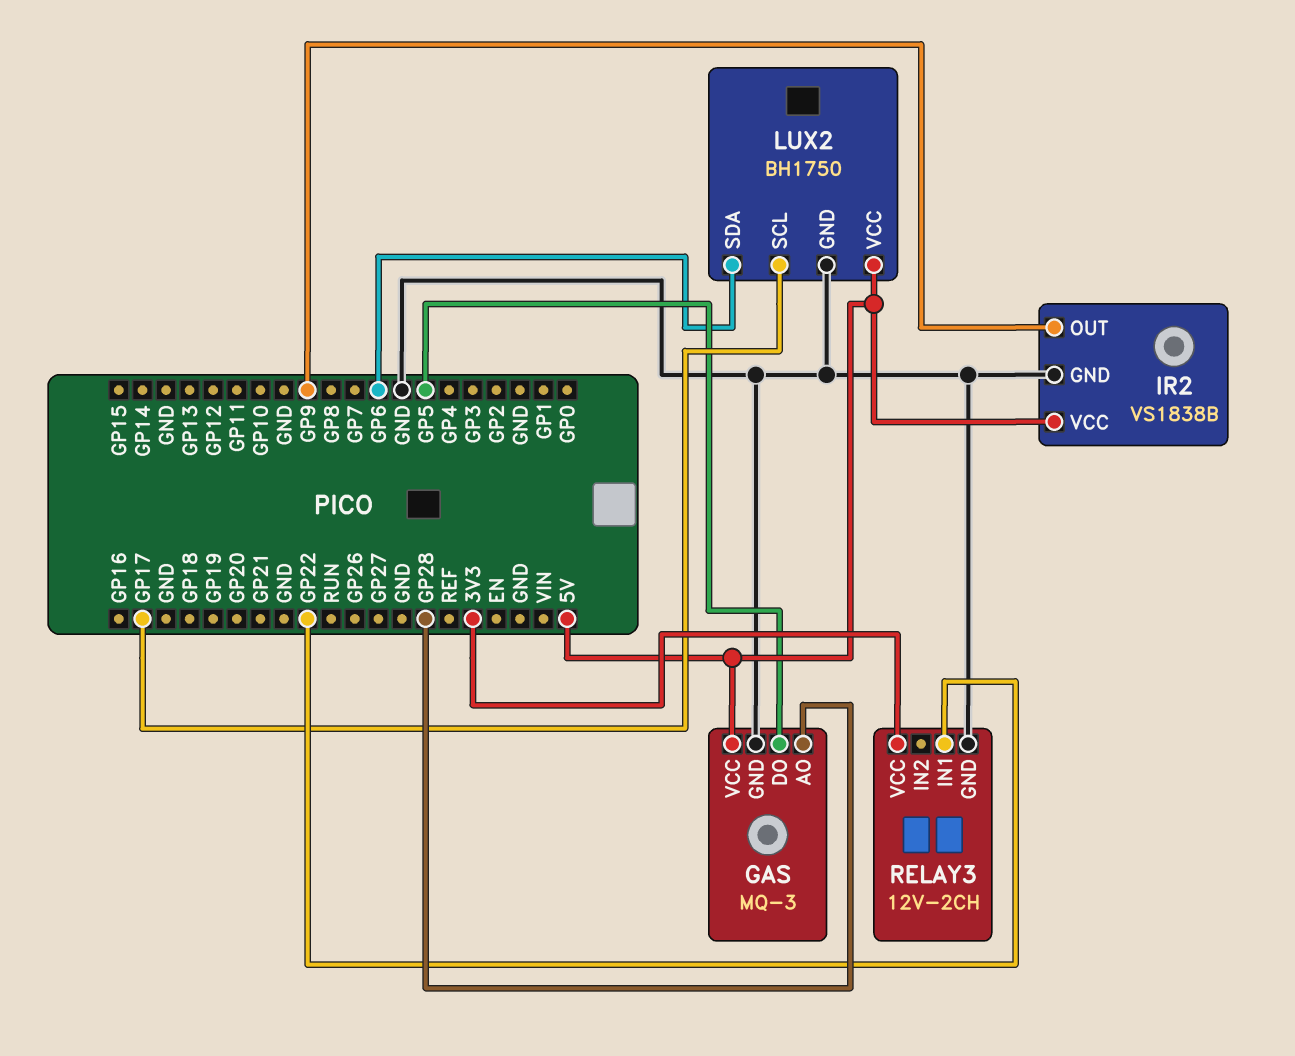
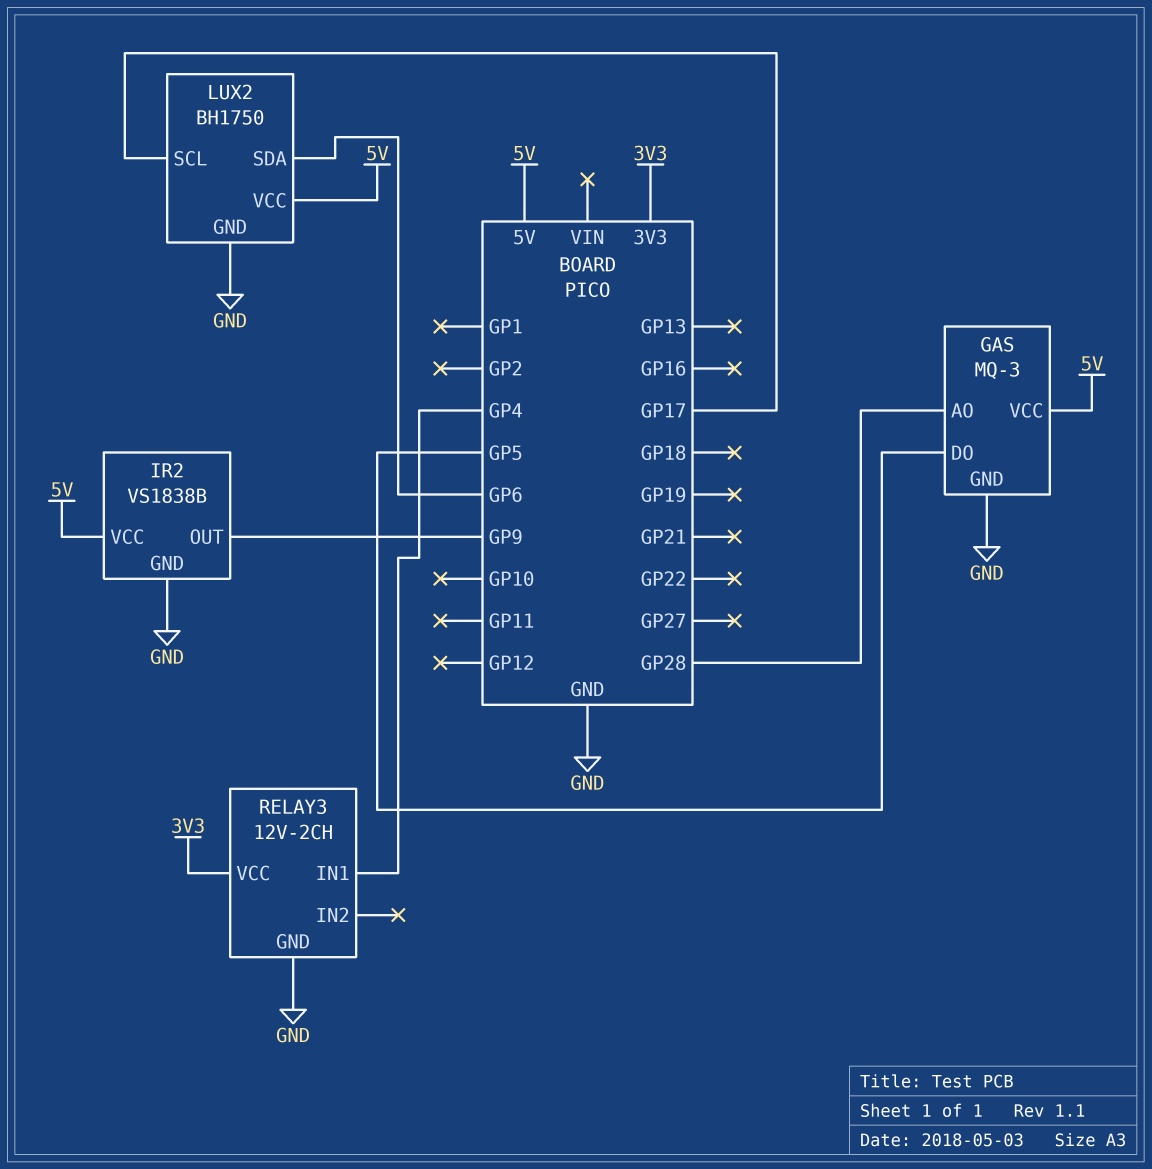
RELAY3 pin IN1: GP22 -> GP4

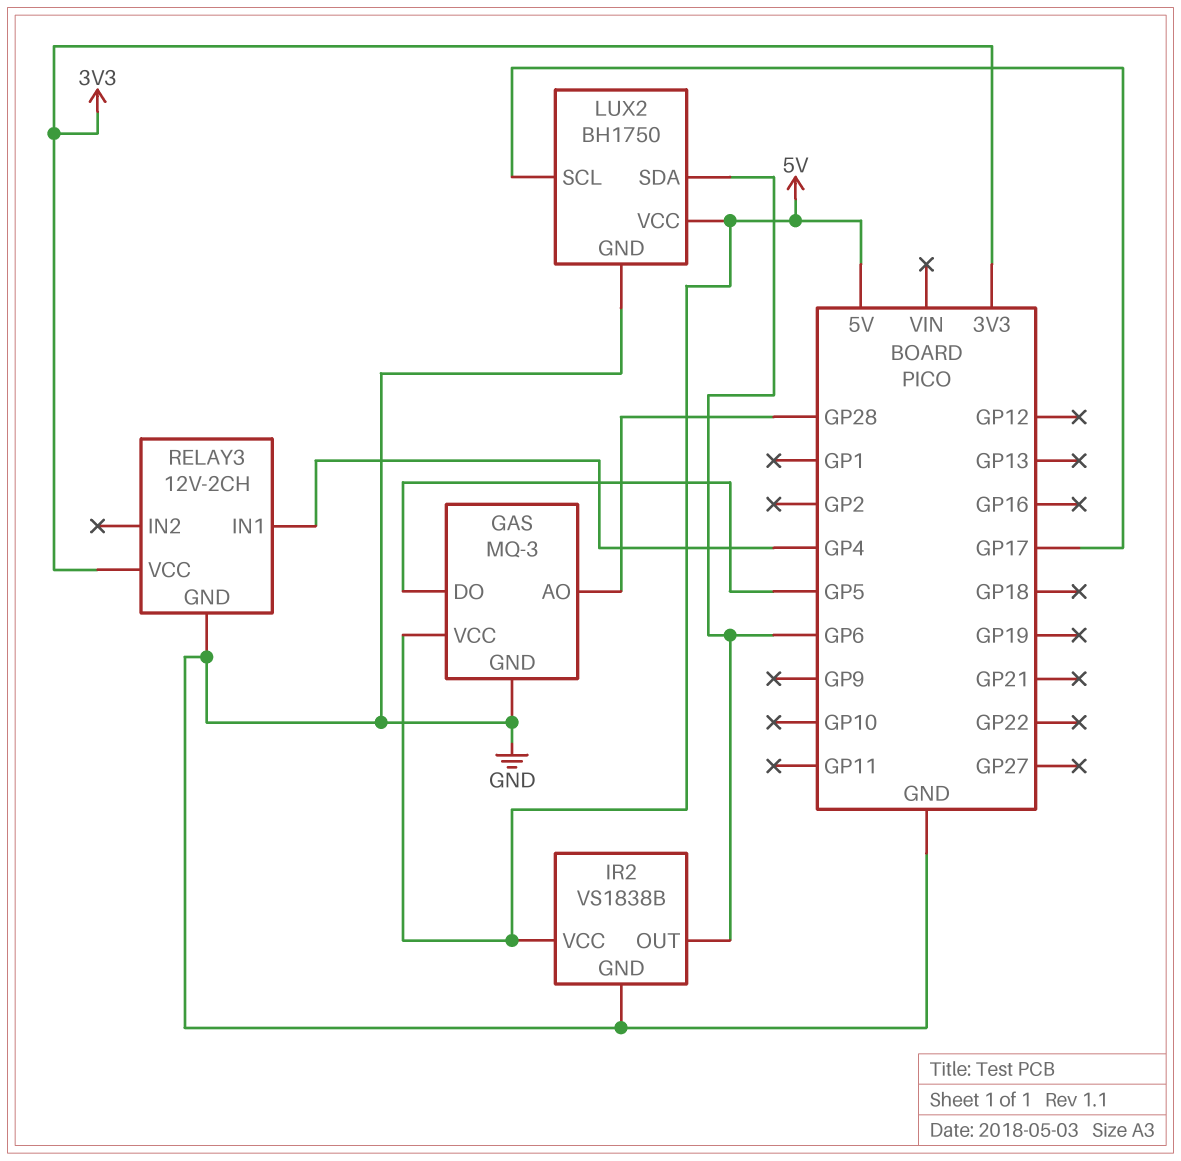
IR2 pin OUT: GP9 -> GP6

